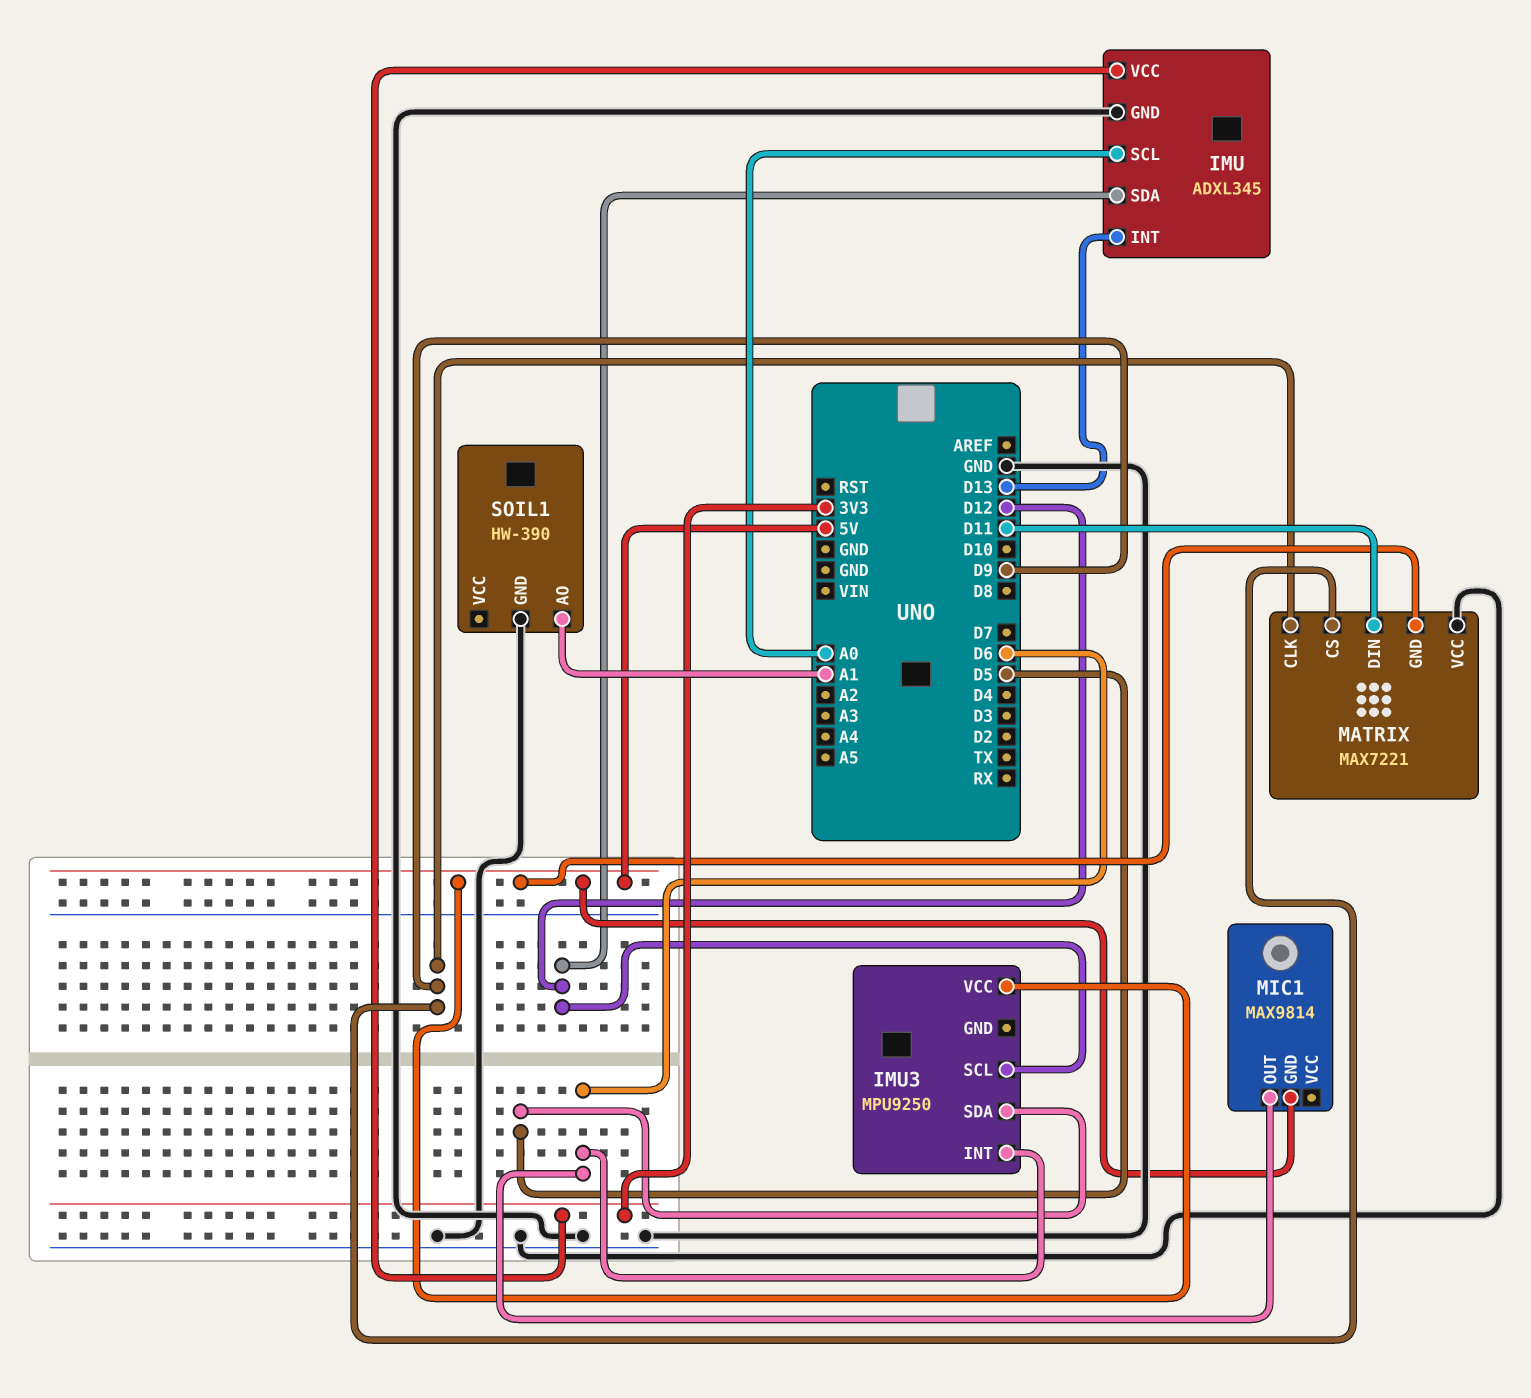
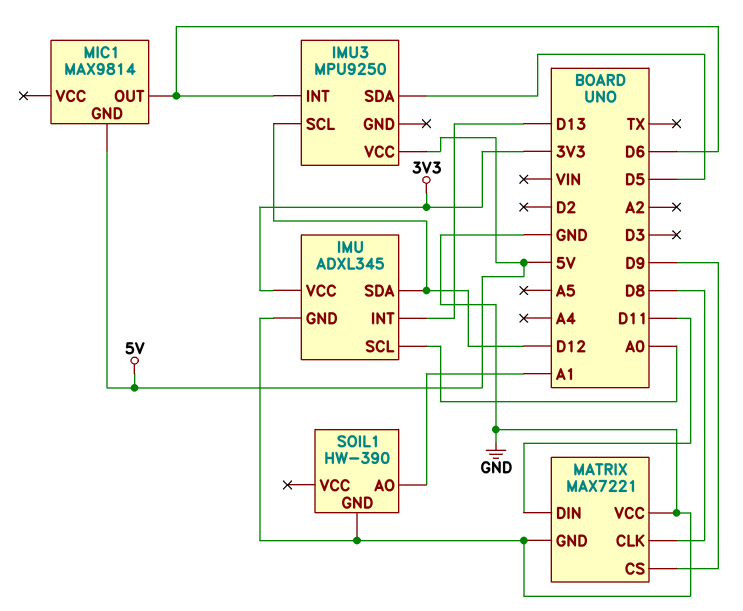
MATRIX pin CLK: D9 -> D8
MATRIX pin GND: 5V -> GND

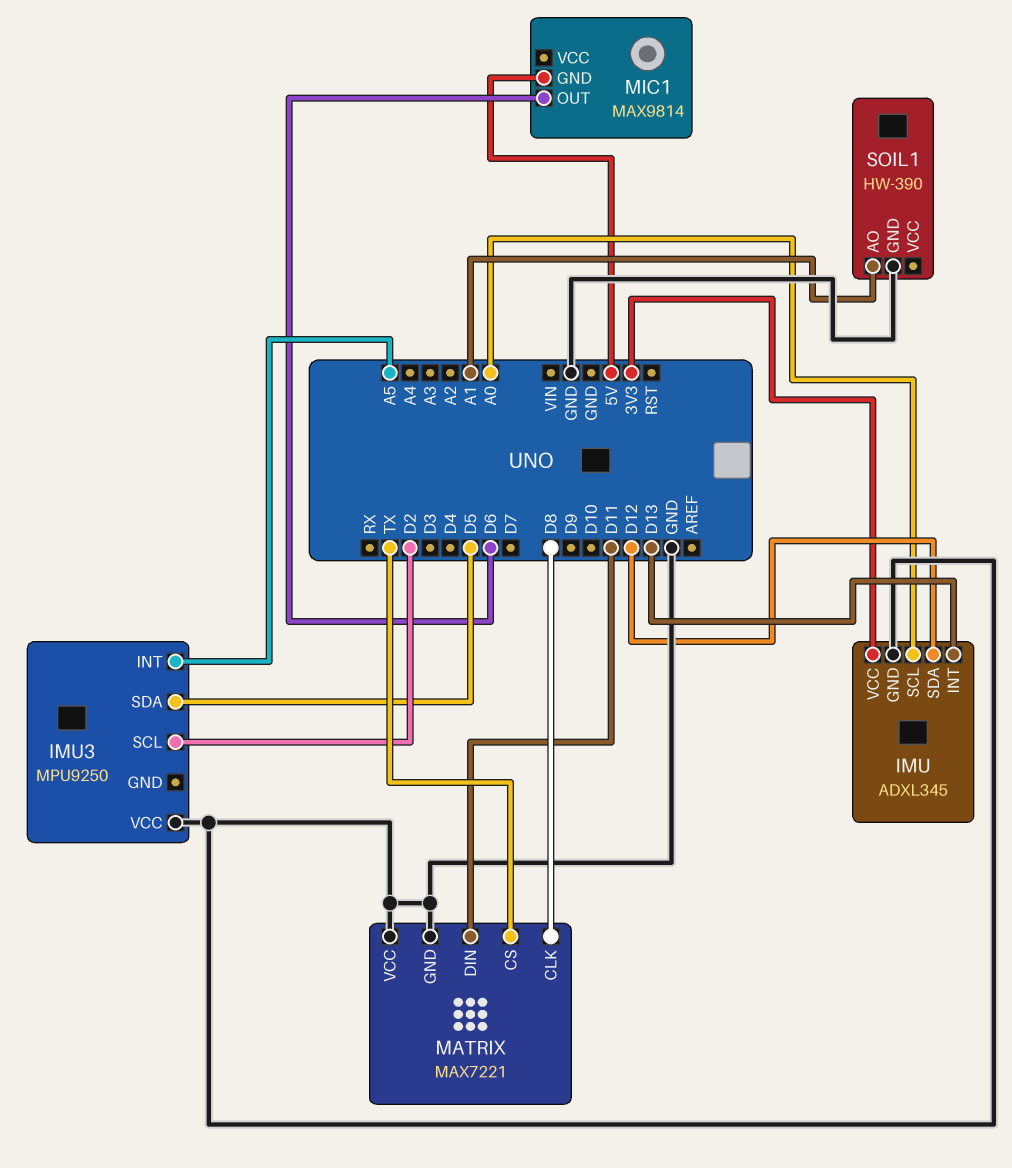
IMU3 pin INT: D6 -> A5
IMU3 pin SCL: D12 -> D2
IMU3 pin VCC: 5V -> GND
MATRIX pin CS: D9 -> TX

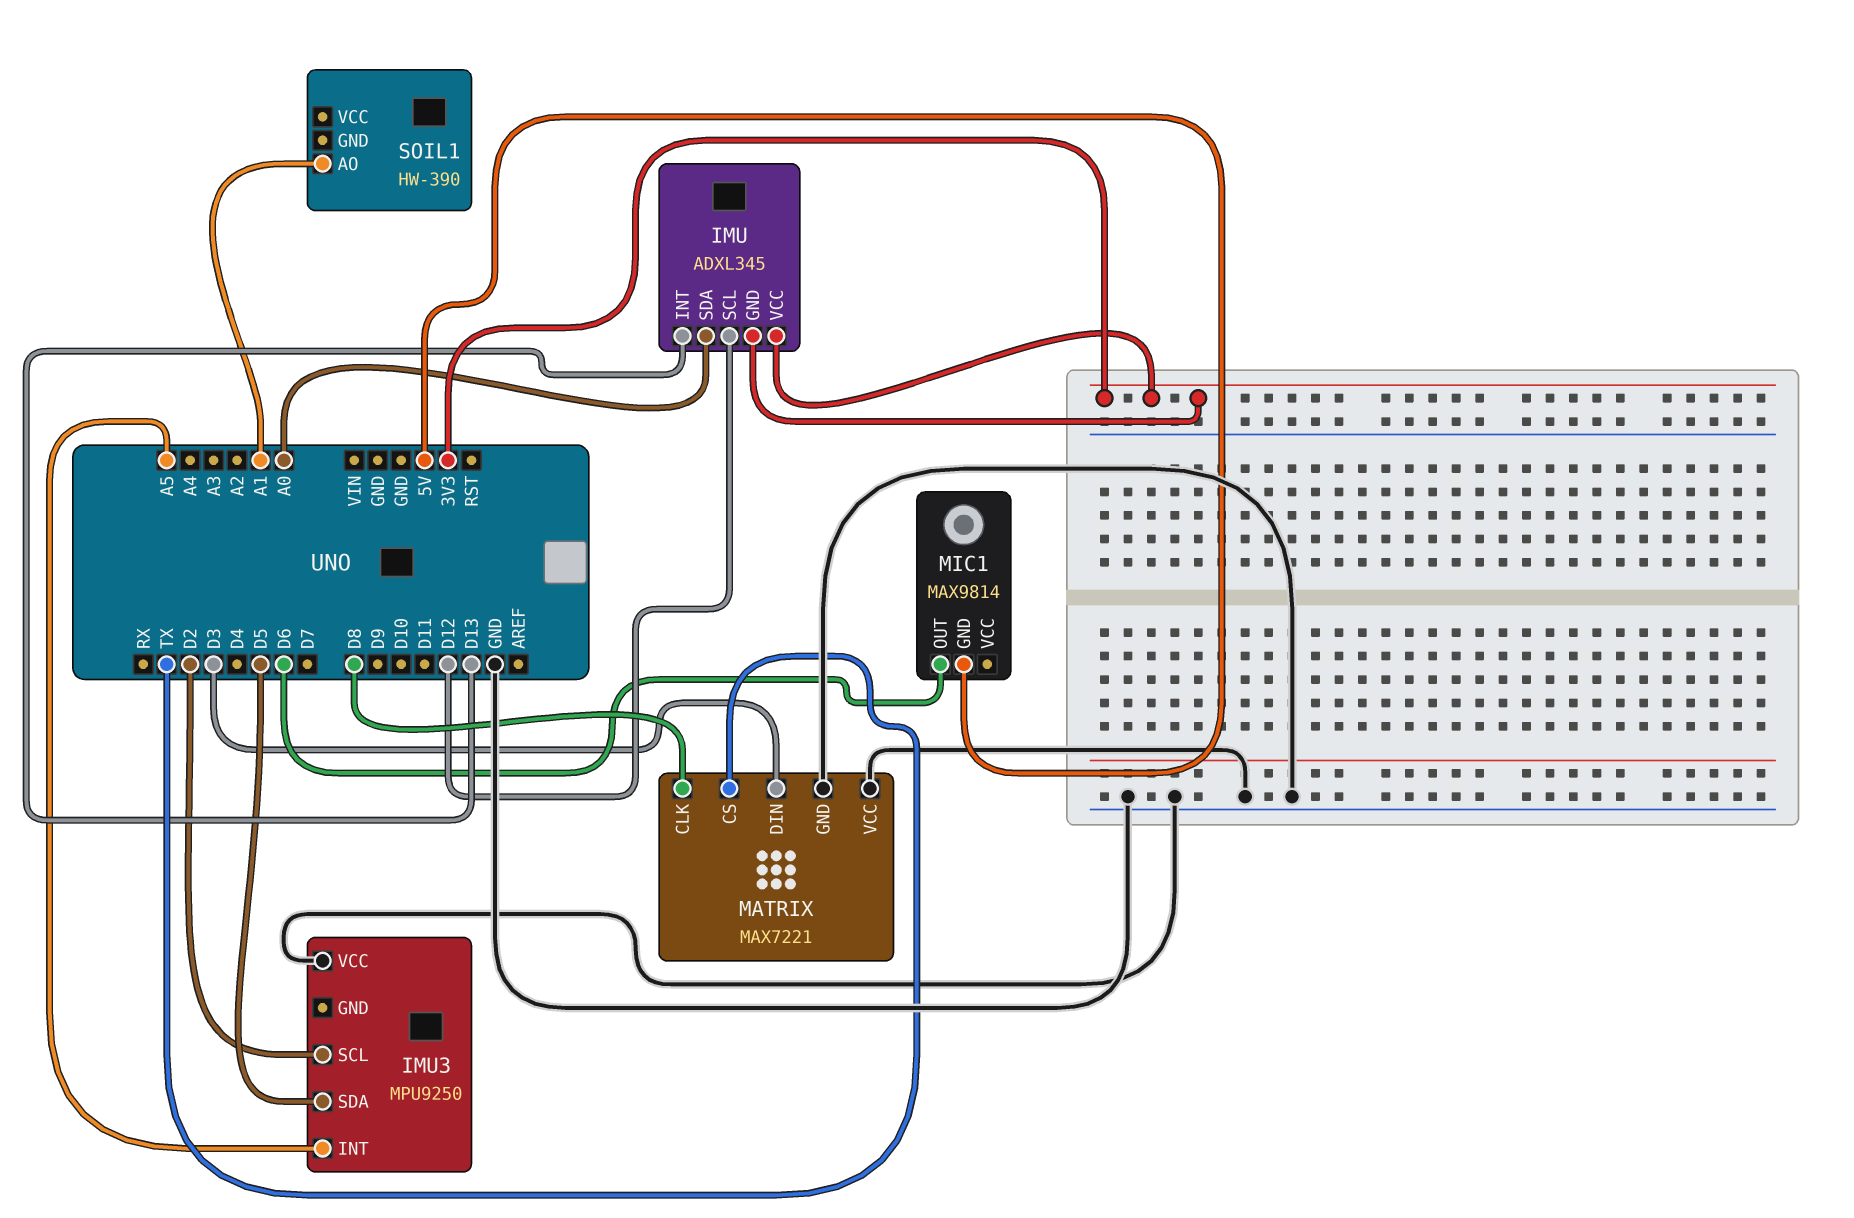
IMU pin GND: GND -> 3V3
IMU pin SCL: A0 -> D12
IMU pin SDA: D12 -> A0
MATRIX pin DIN: D11 -> D3
SOIL1 pin GND: GND -> none

